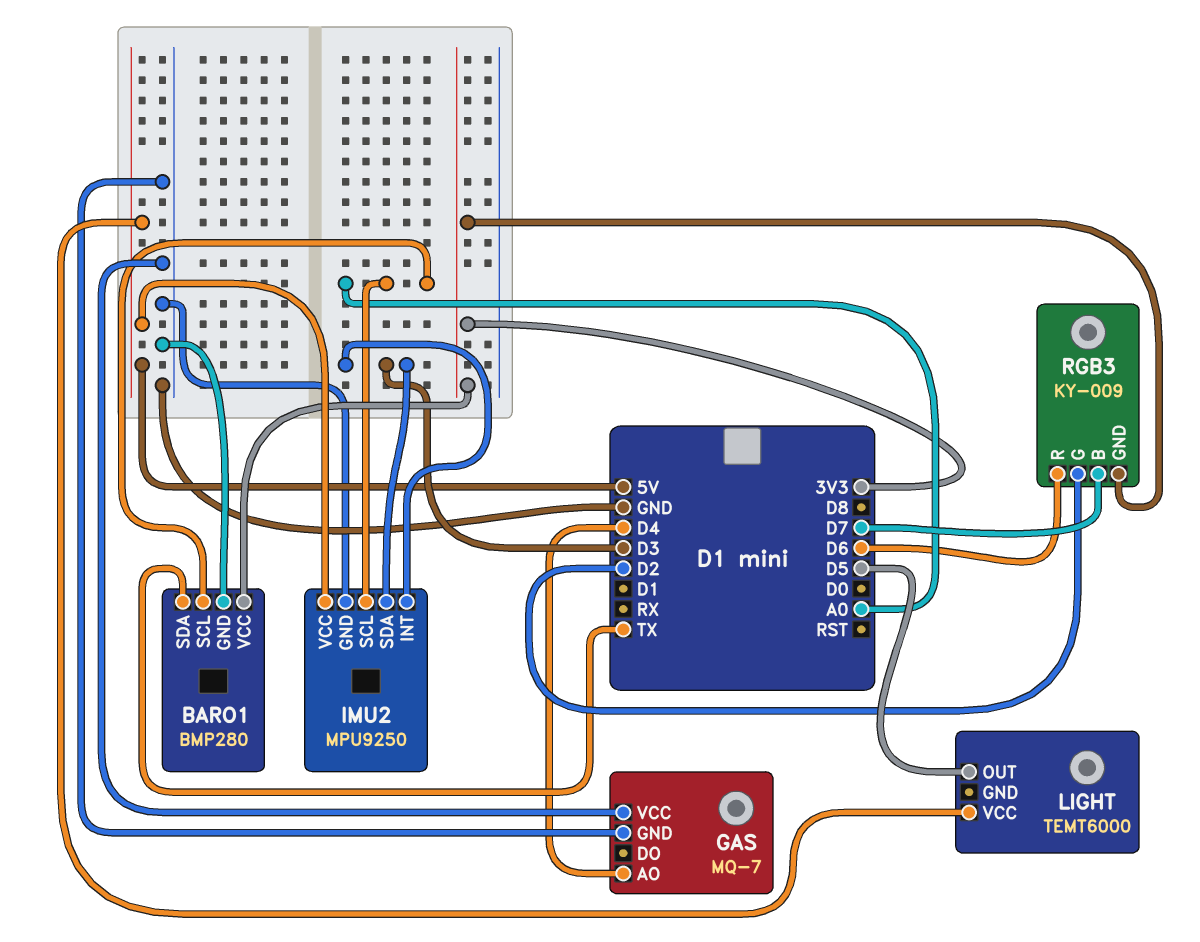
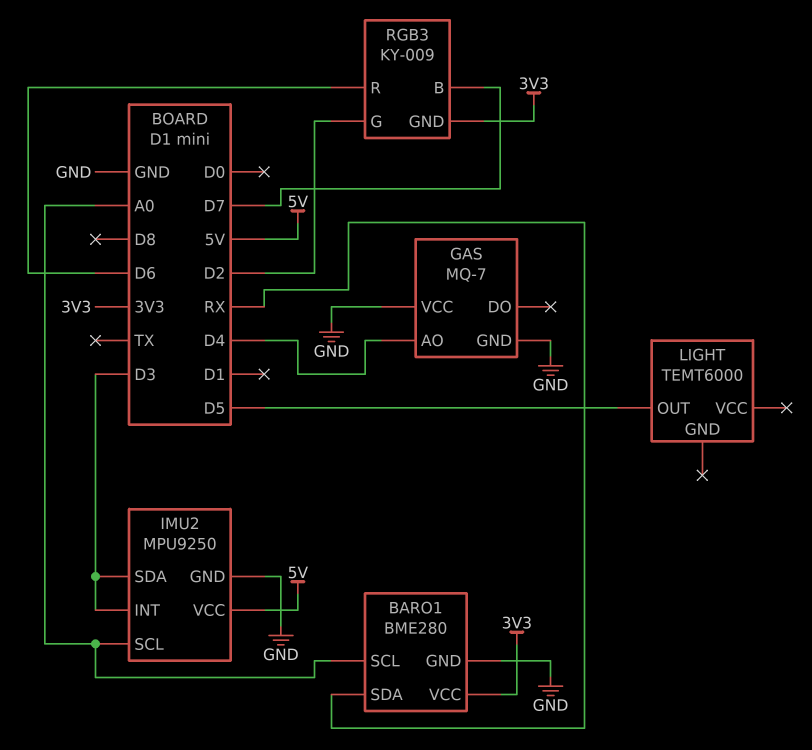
BARO1: BMP280 -> BME280
BARO1 pin SDA: TX -> RX
LIGHT pin VCC: 5V -> none

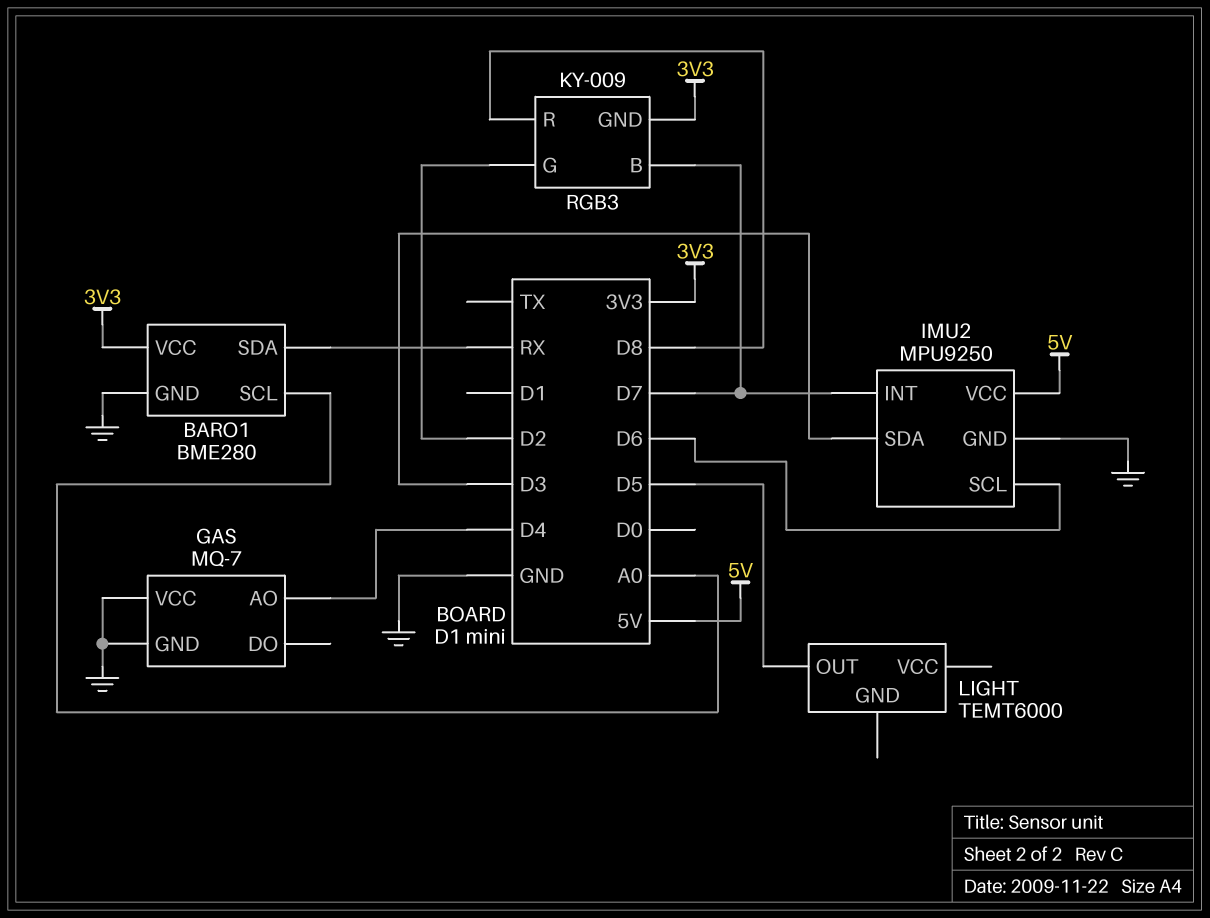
IMU2 pin INT: D3 -> D7
IMU2 pin SCL: A0 -> D6
RGB3 pin R: D6 -> D8

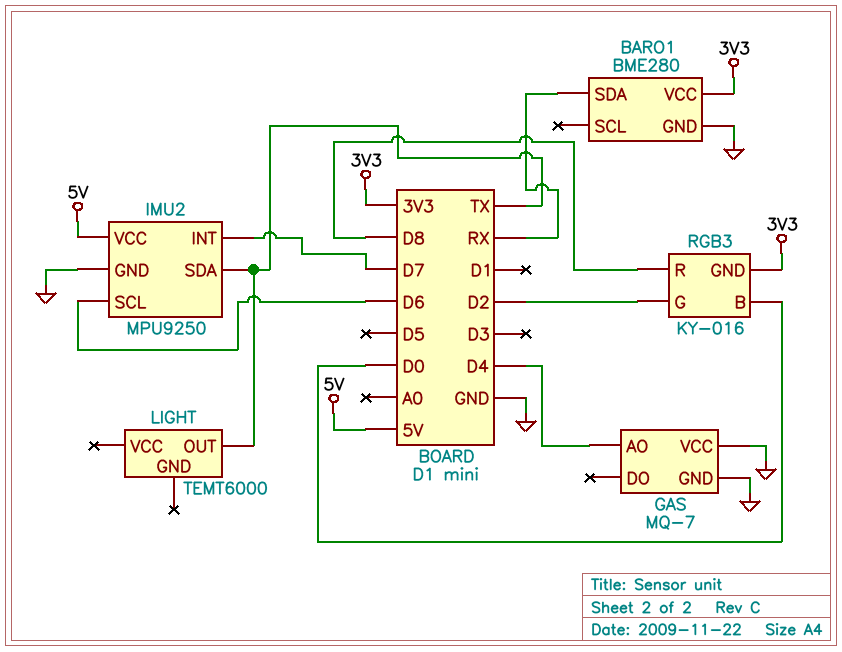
BARO1 pin SCL: A0 -> none
IMU2 pin SDA: D3 -> TX
LIGHT pin OUT: D5 -> TX
RGB3: KY-009 -> KY-016
RGB3 pin B: D7 -> D0

